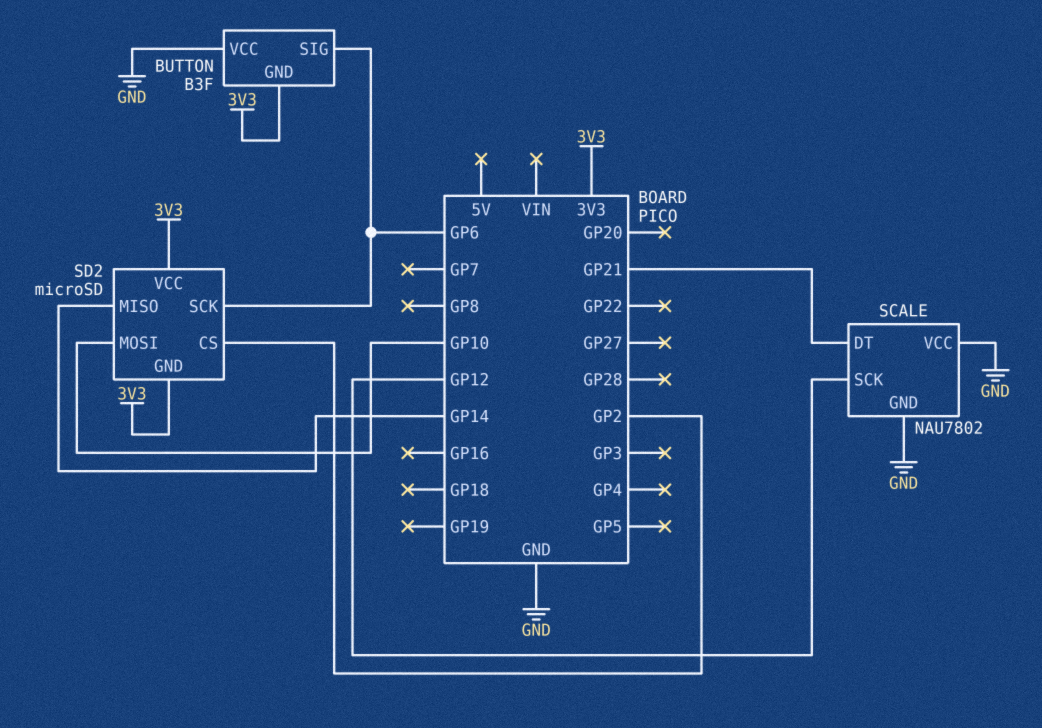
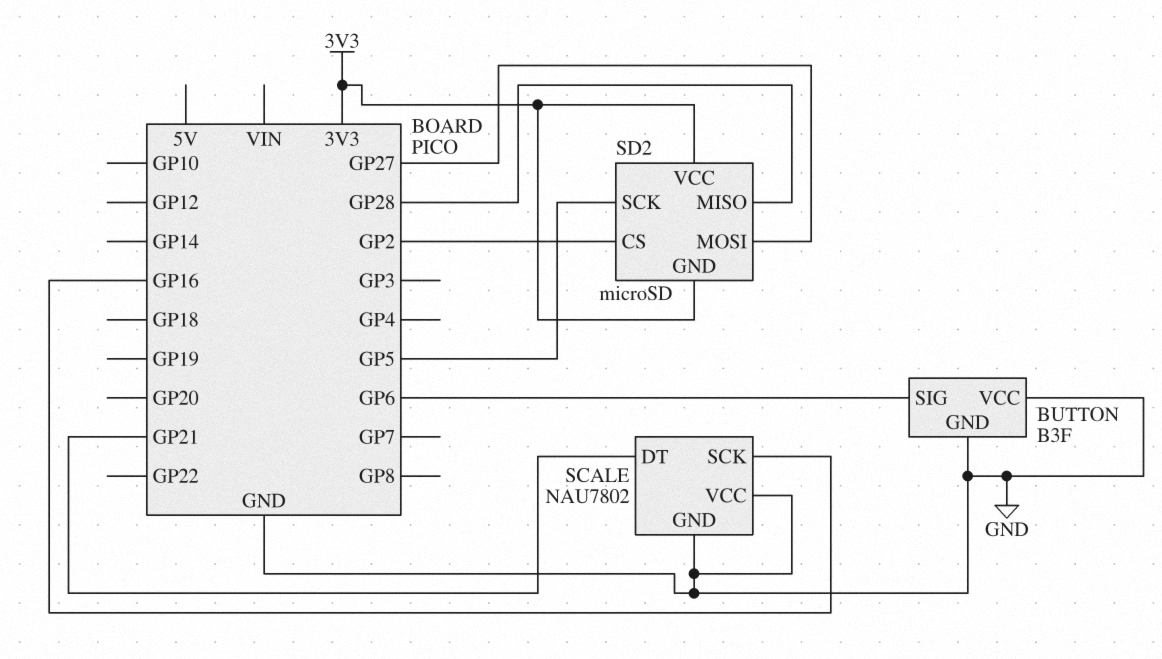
BUTTON pin GND: 3V3 -> GND
SCALE pin SCK: GP12 -> GP16
SD2 pin MISO: GP14 -> GP28
SD2 pin MOSI: GP10 -> GP27
SD2 pin SCK: GP6 -> GP5

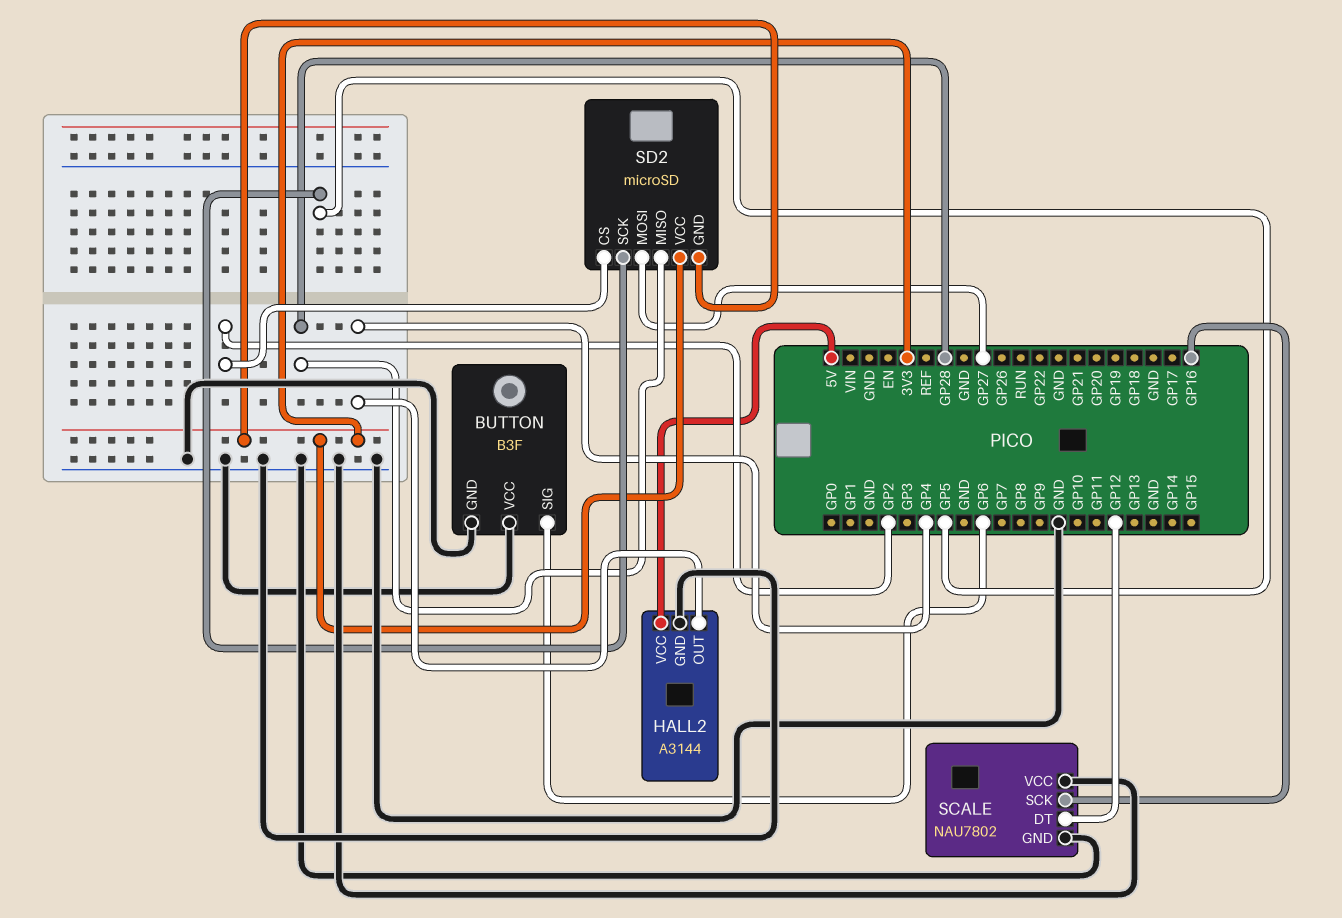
HALL2: none -> A3144
HALL2 pin GND: none -> GND
HALL2 pin OUT: none -> GP4
HALL2 pin VCC: none -> 5V
SCALE pin DT: GP21 -> GP12

